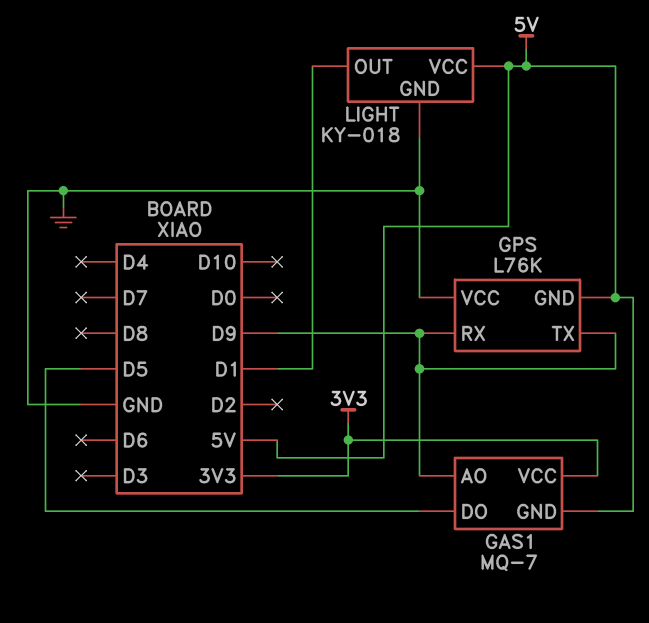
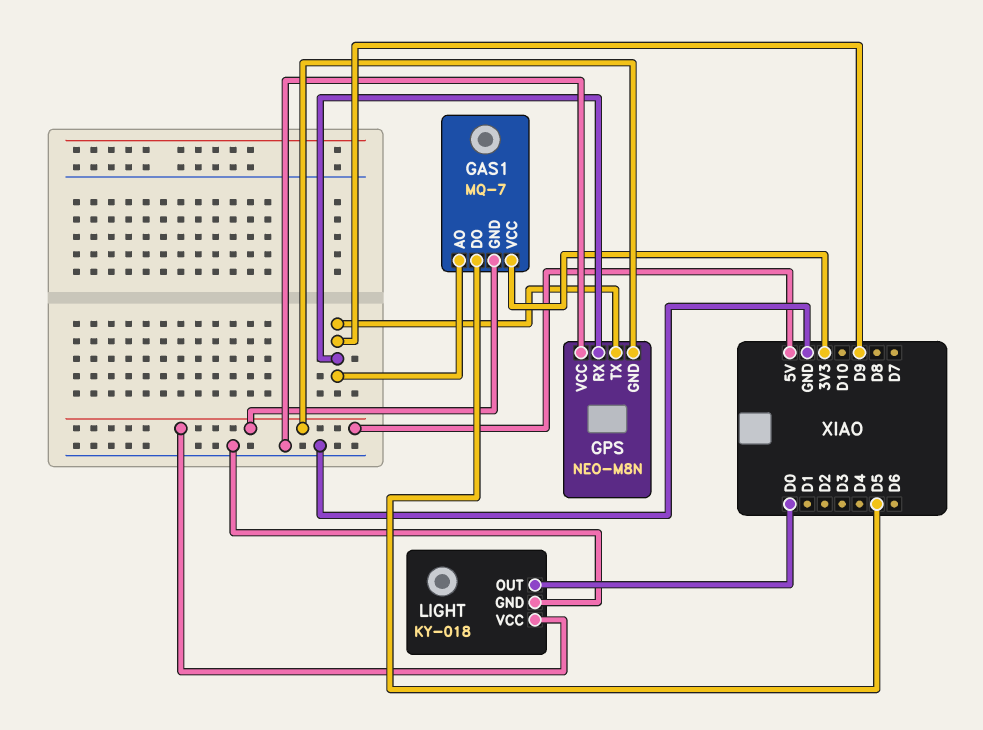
GPS: L76K -> NEO-M8N
LIGHT pin OUT: D1 -> D0

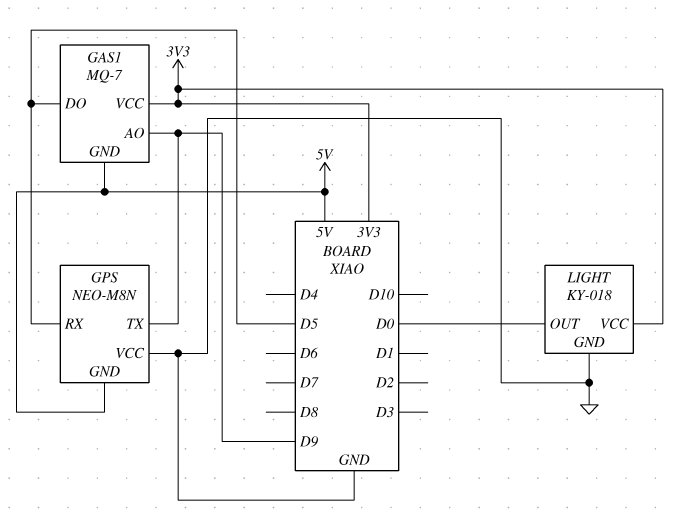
GPS pin RX: D9 -> D5
LIGHT pin VCC: 5V -> 3V3

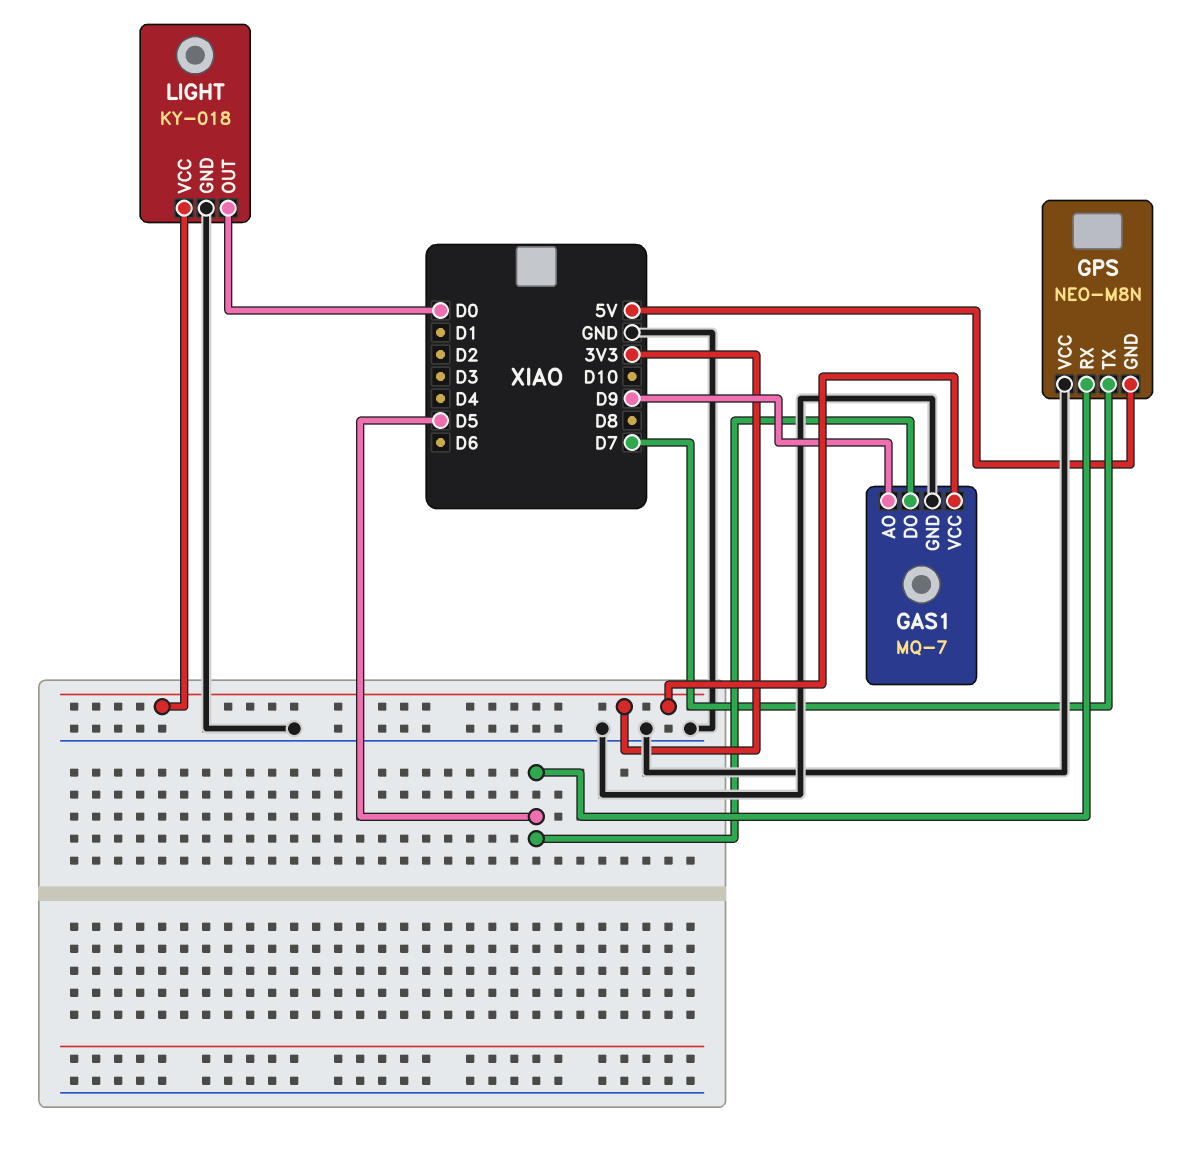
GAS1 pin GND: 5V -> GND
GPS pin TX: D9 -> D7

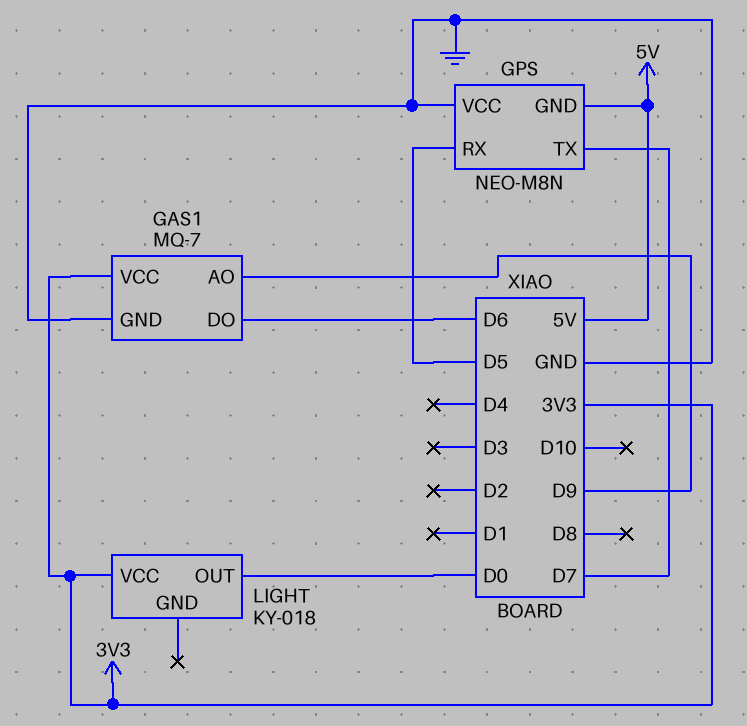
GAS1 pin DO: D5 -> D6
LIGHT pin GND: GND -> none

